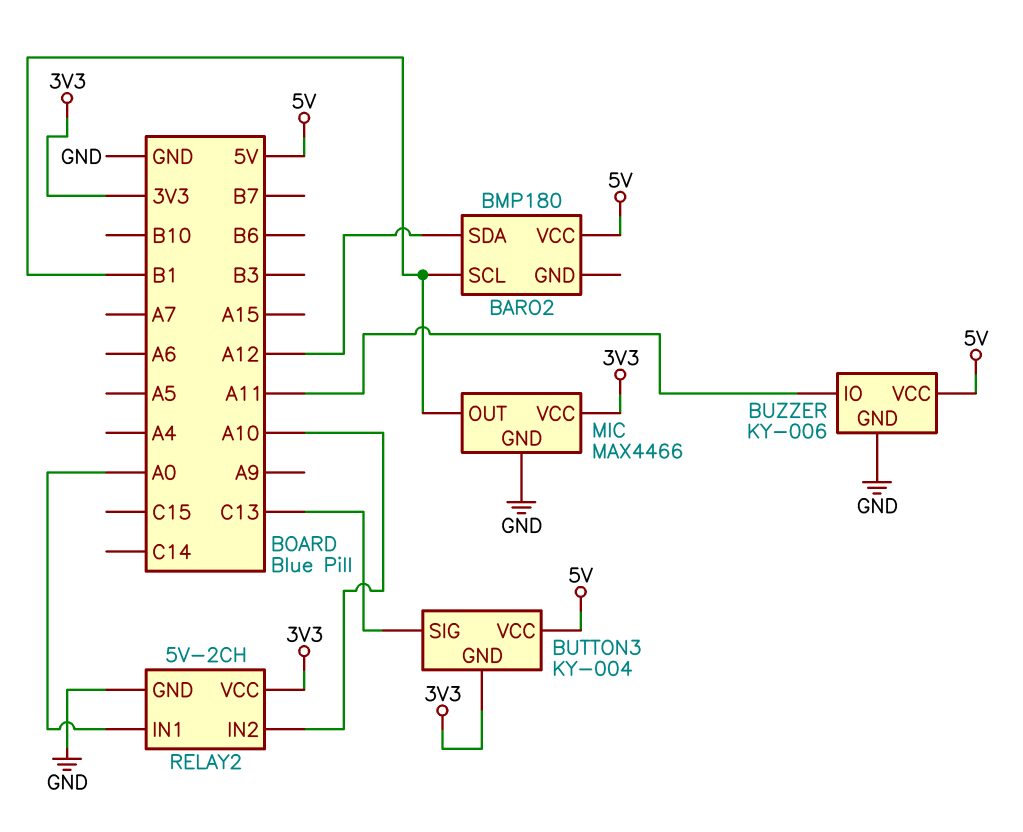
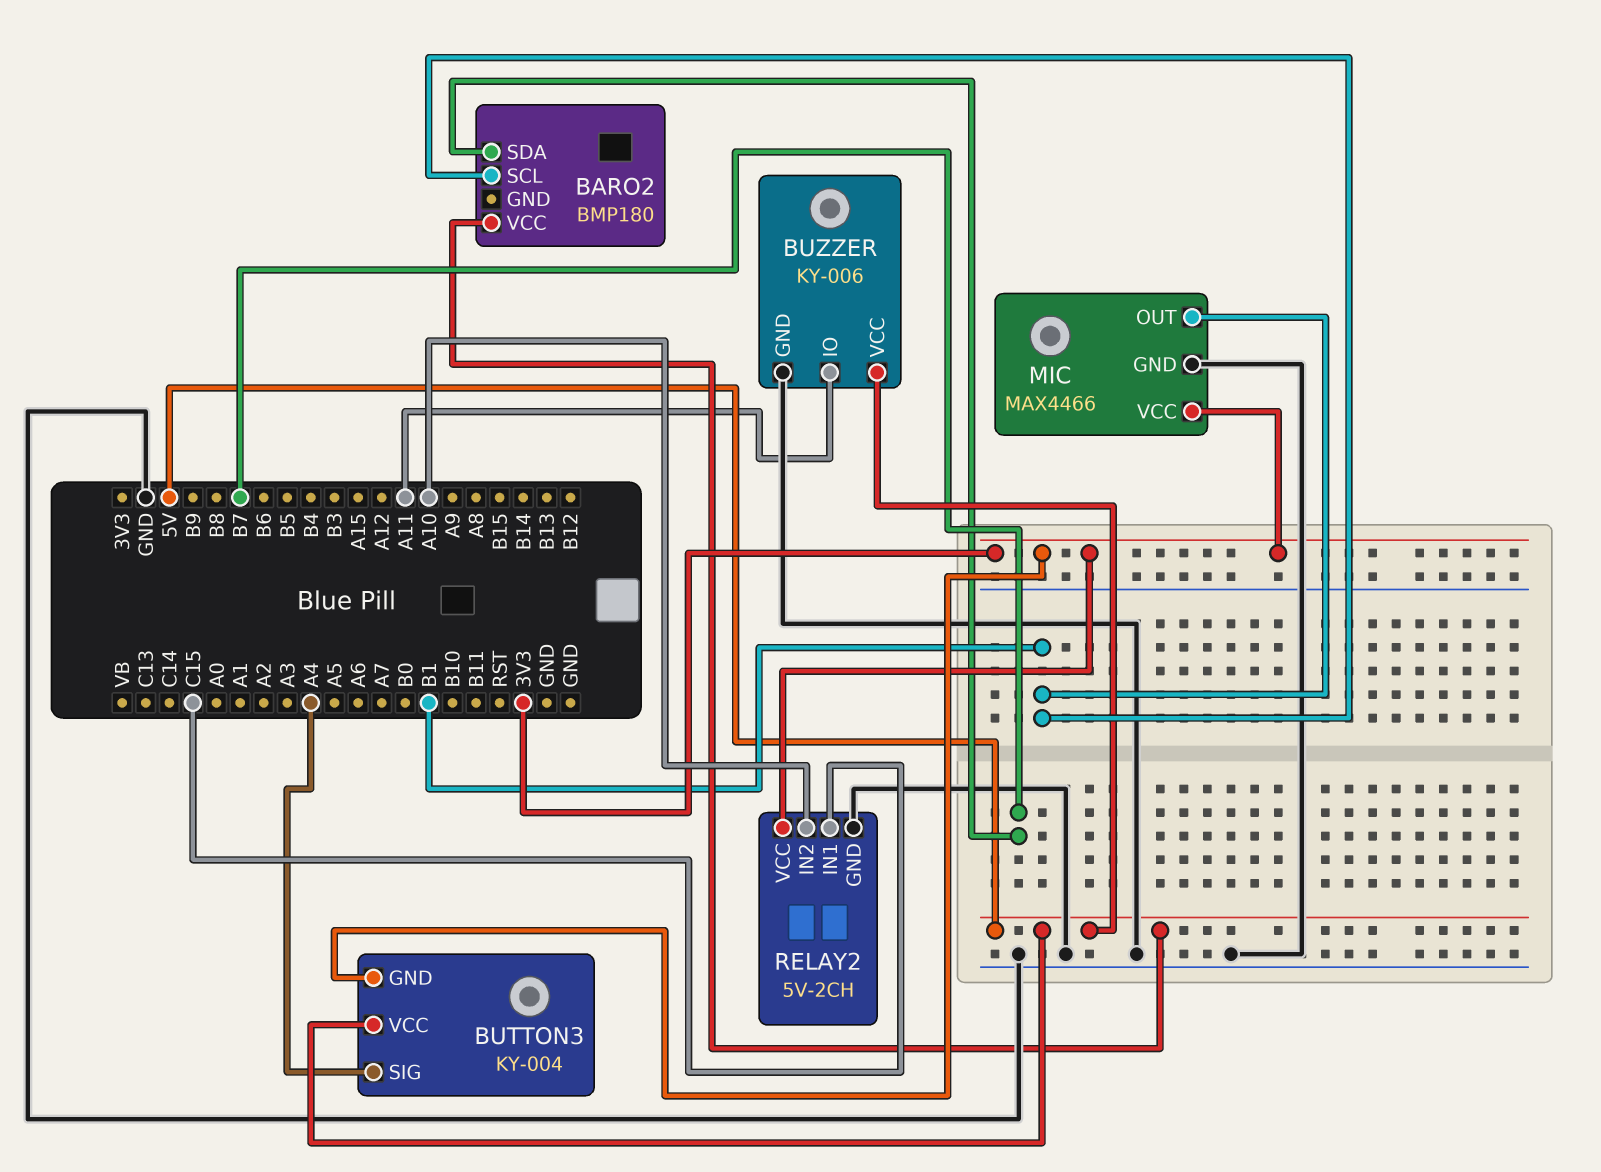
BARO2 pin SDA: A12 -> B7
BUTTON3 pin SIG: C13 -> A4
RELAY2 pin IN1: A0 -> C15

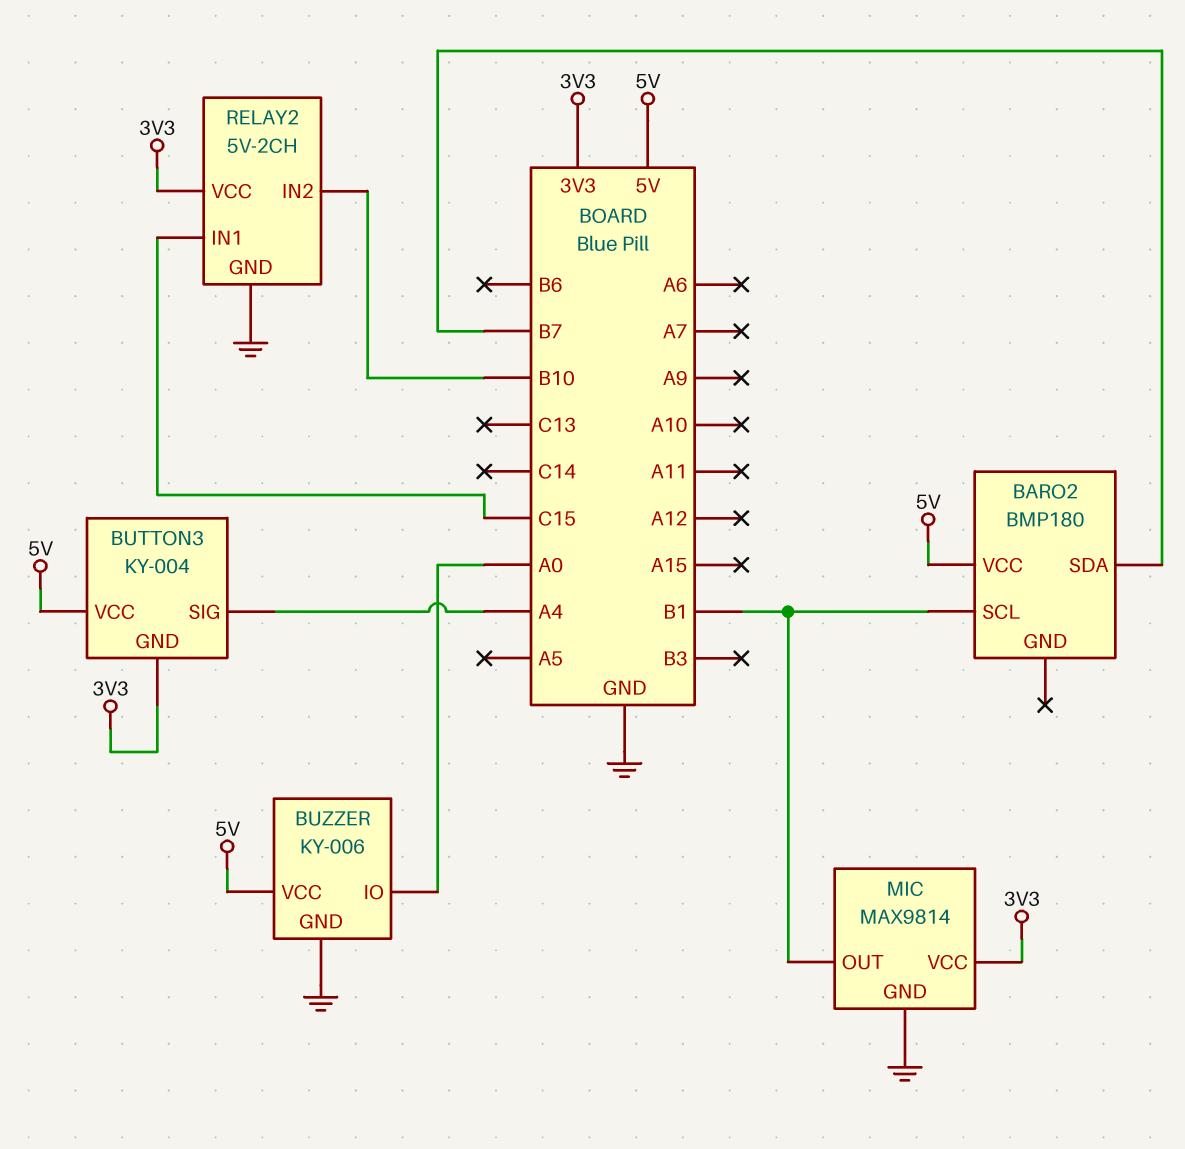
BUZZER pin IO: A11 -> A0
MIC: MAX4466 -> MAX9814
RELAY2 pin IN2: A10 -> B10

